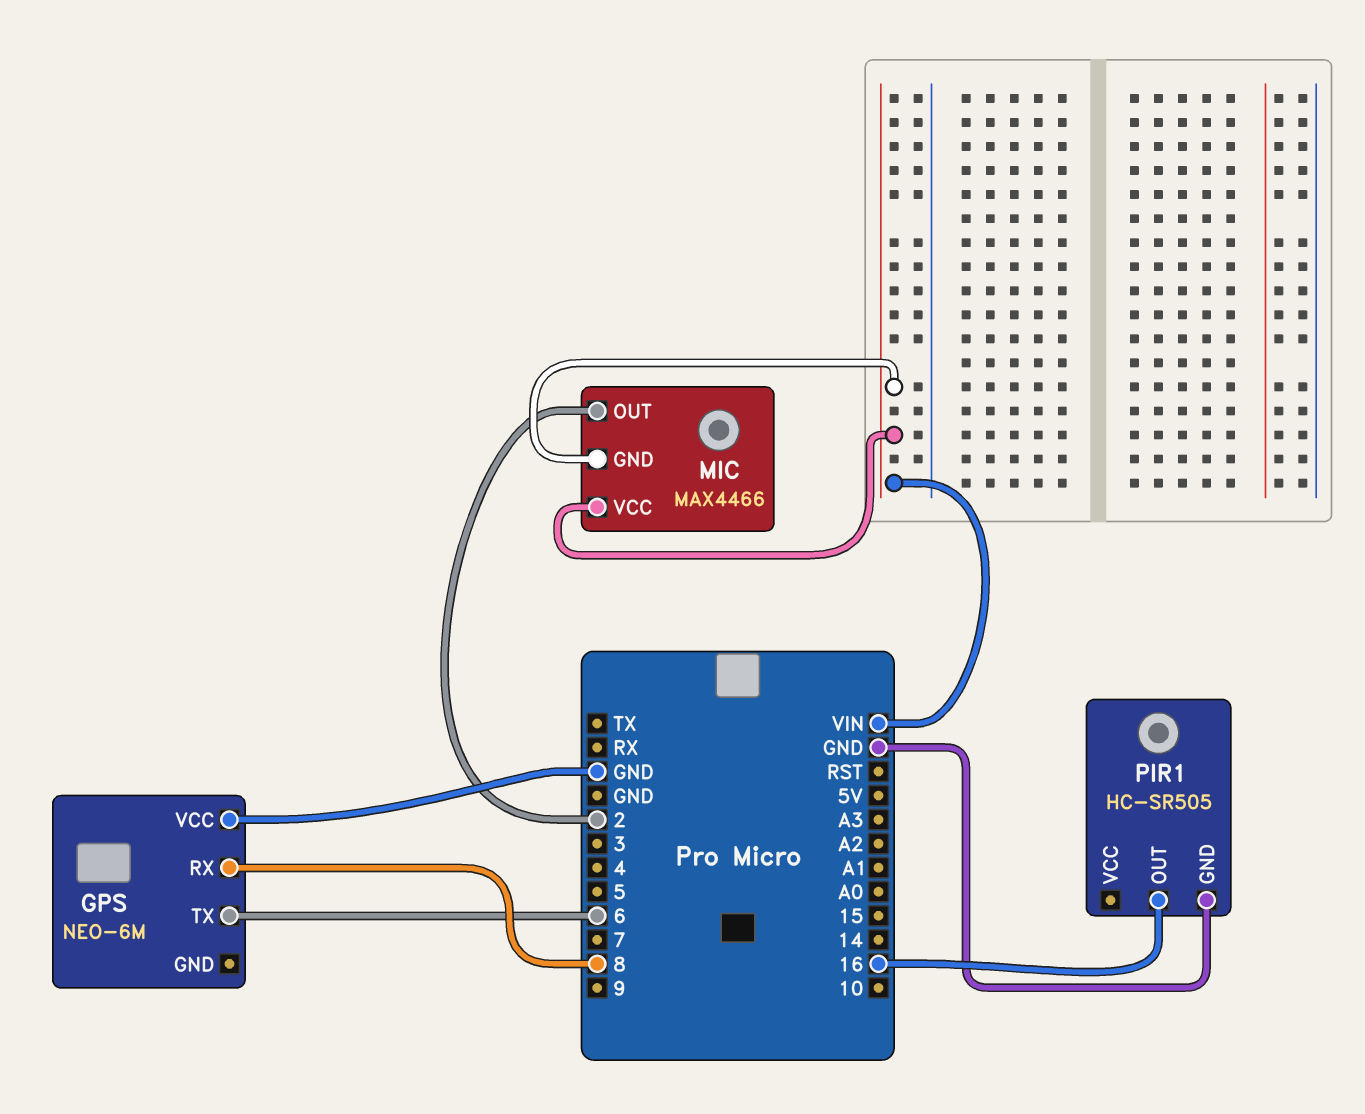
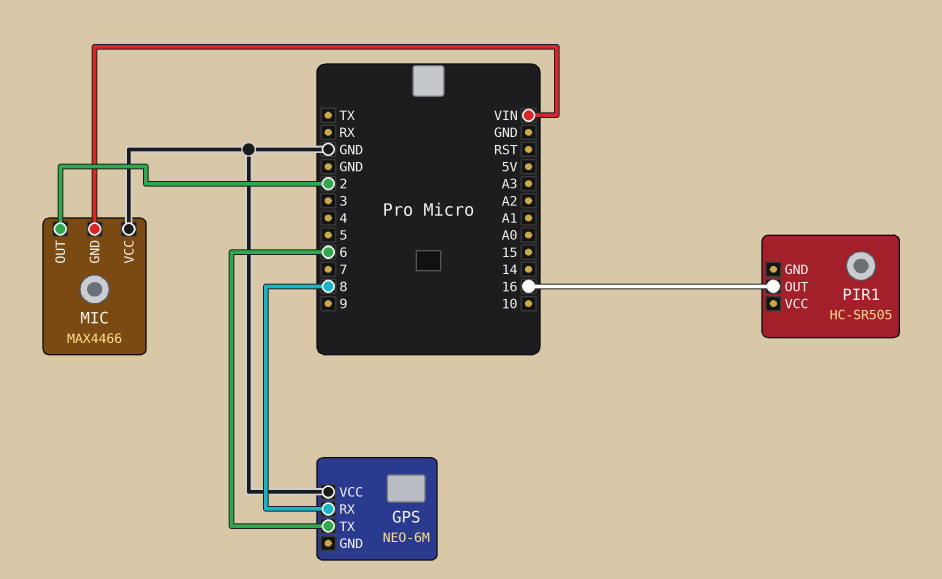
MIC pin VCC: VIN -> GND
PIR1 pin GND: GND -> none

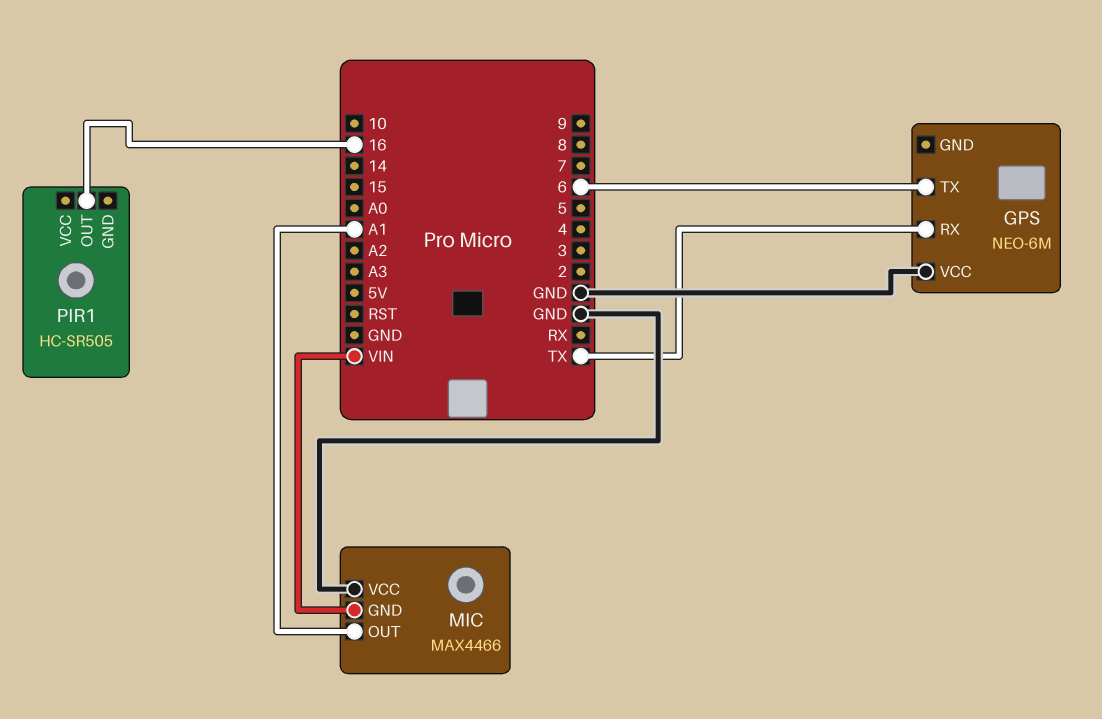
GPS pin RX: 8 -> TX
MIC pin OUT: 2 -> A1

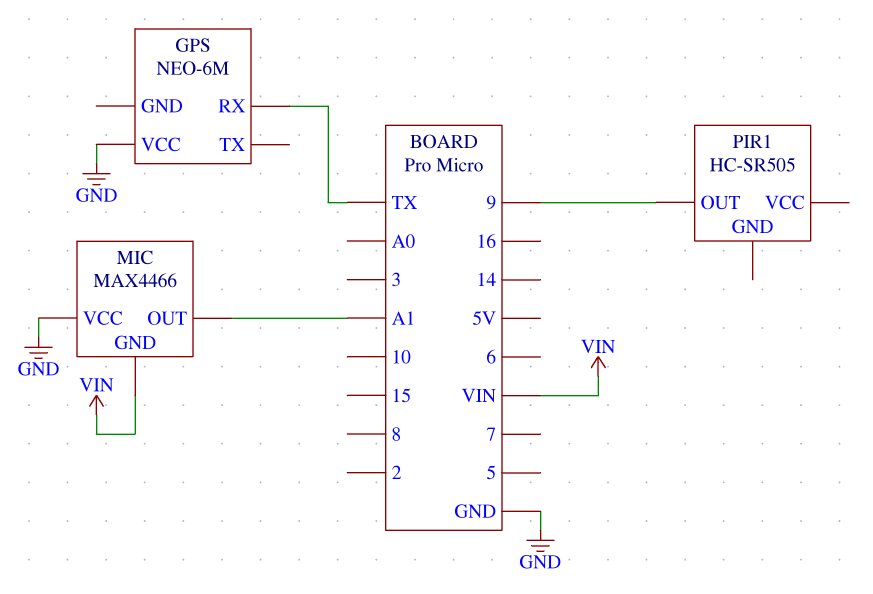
GPS pin TX: 6 -> none
PIR1 pin OUT: 16 -> 9

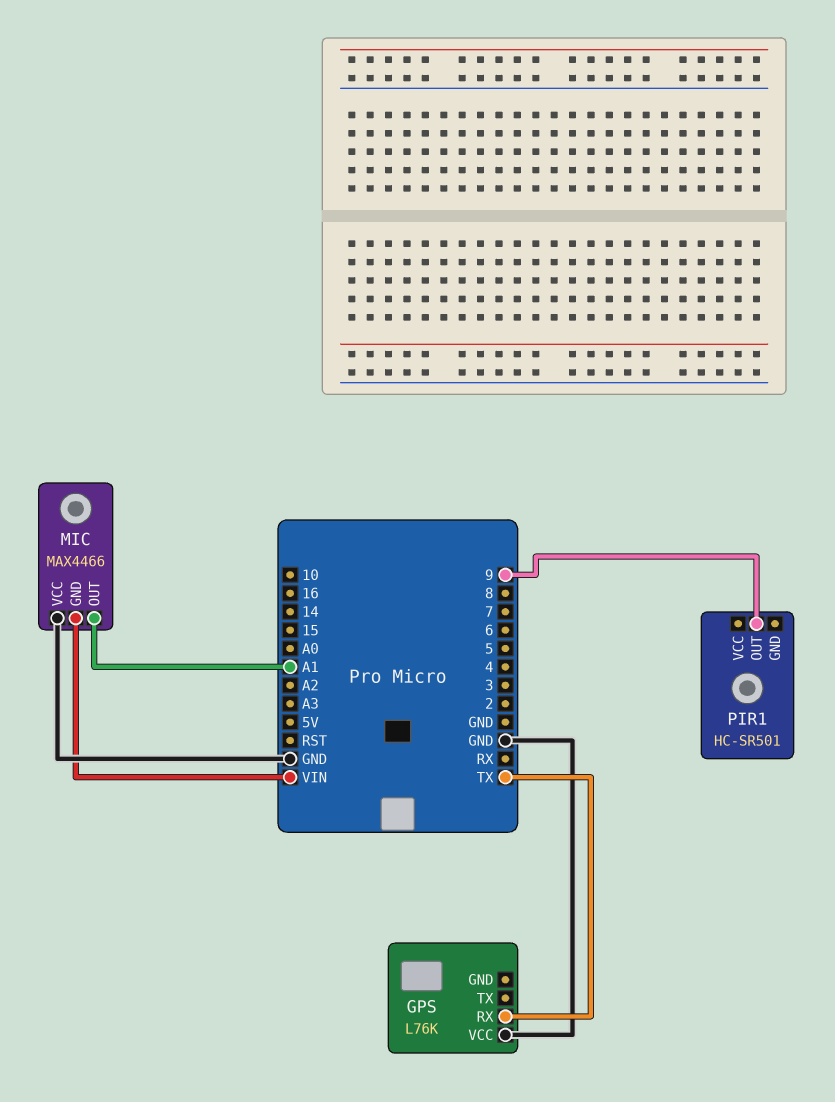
GPS: NEO-6M -> L76K
PIR1: HC-SR505 -> HC-SR501

